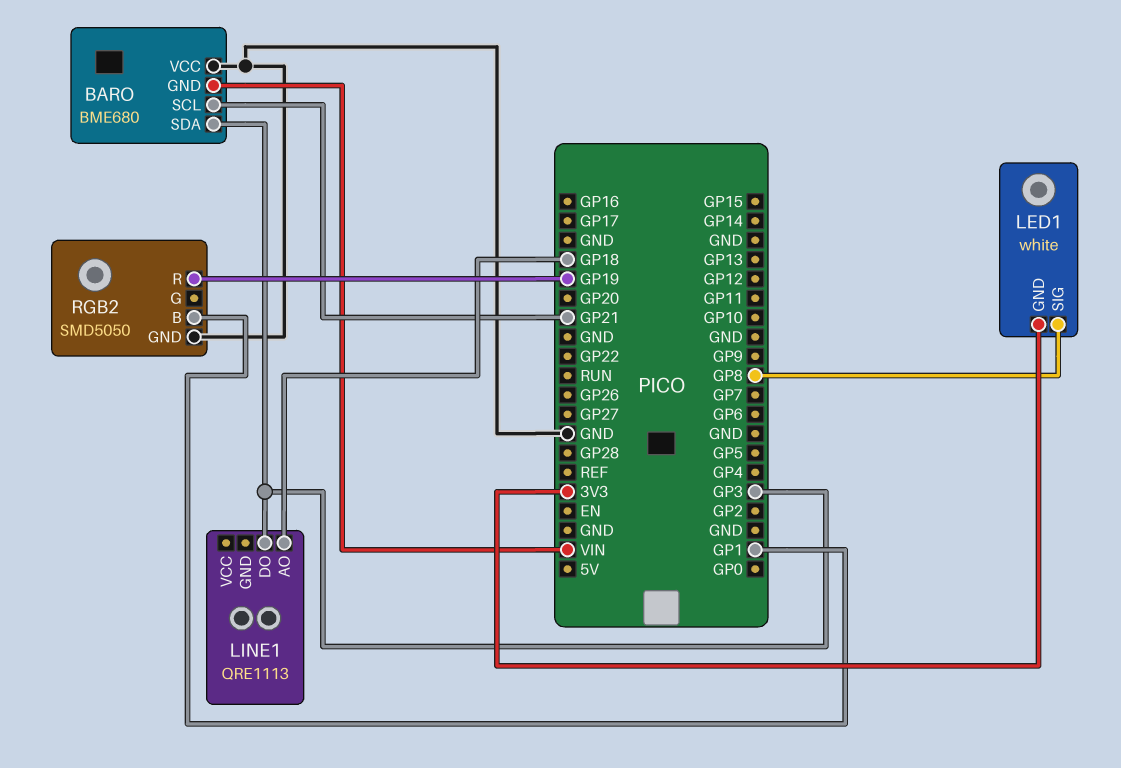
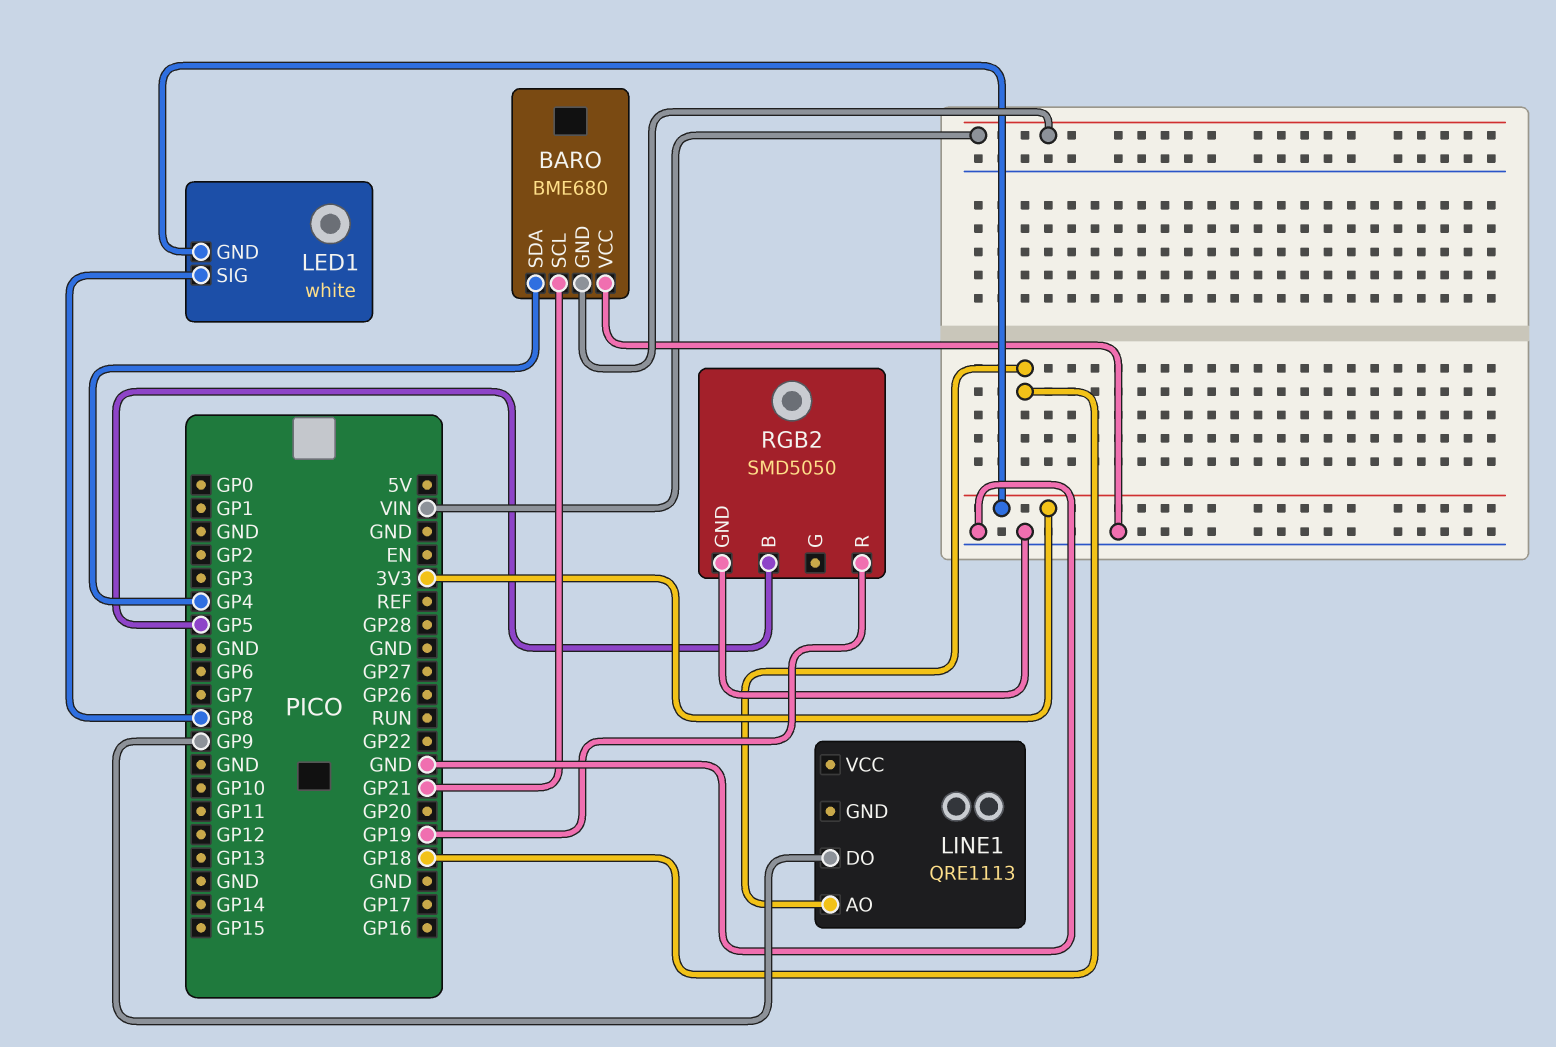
BARO pin SDA: GP3 -> GP4
LINE1 pin DO: GP3 -> GP9
RGB2 pin B: GP1 -> GP5

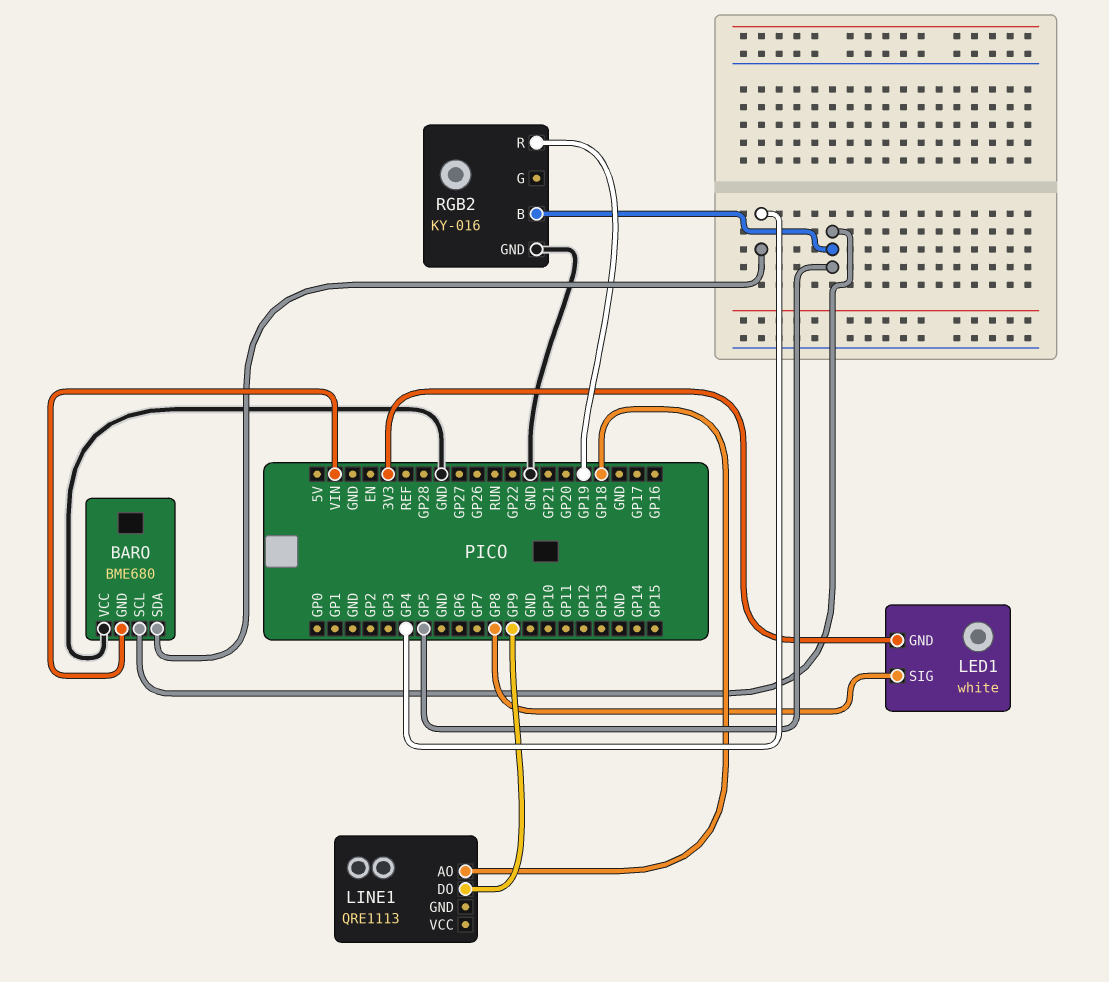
BARO pin SCL: GP21 -> GP5
RGB2: SMD5050 -> KY-016

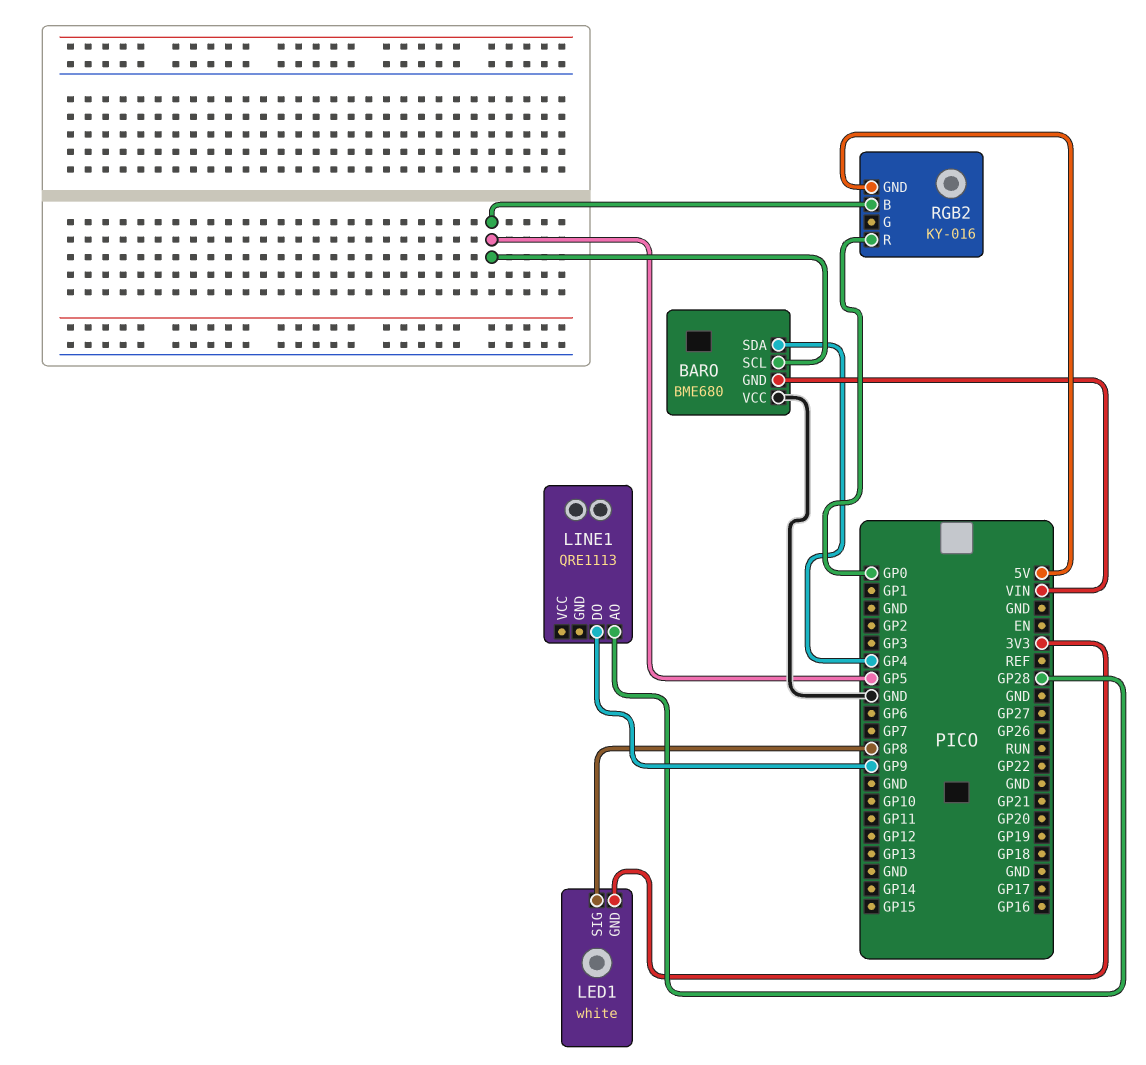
LINE1 pin AO: GP18 -> GP28
RGB2 pin GND: GND -> 5V
RGB2 pin R: GP19 -> GP0

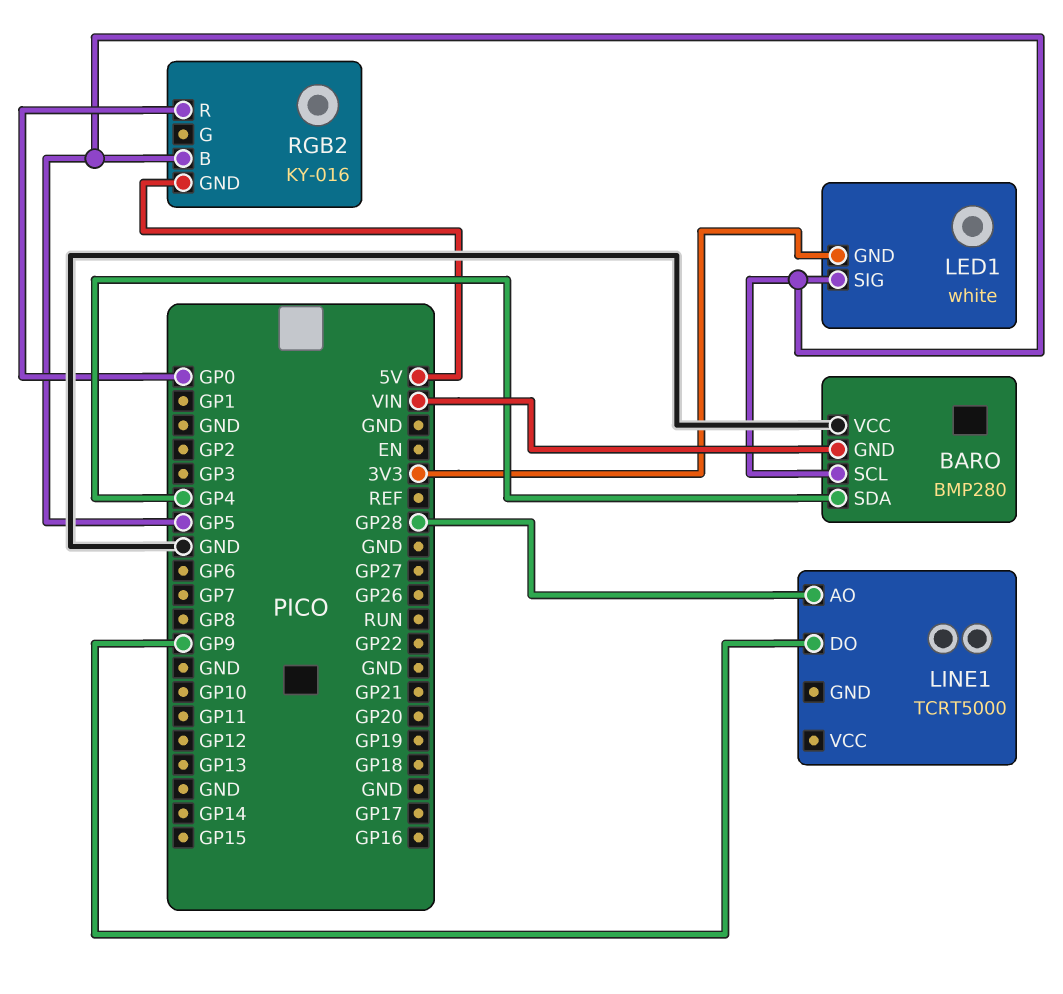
BARO: BME680 -> BMP280
LED1 pin SIG: GP8 -> GP5
LINE1: QRE1113 -> TCRT5000

